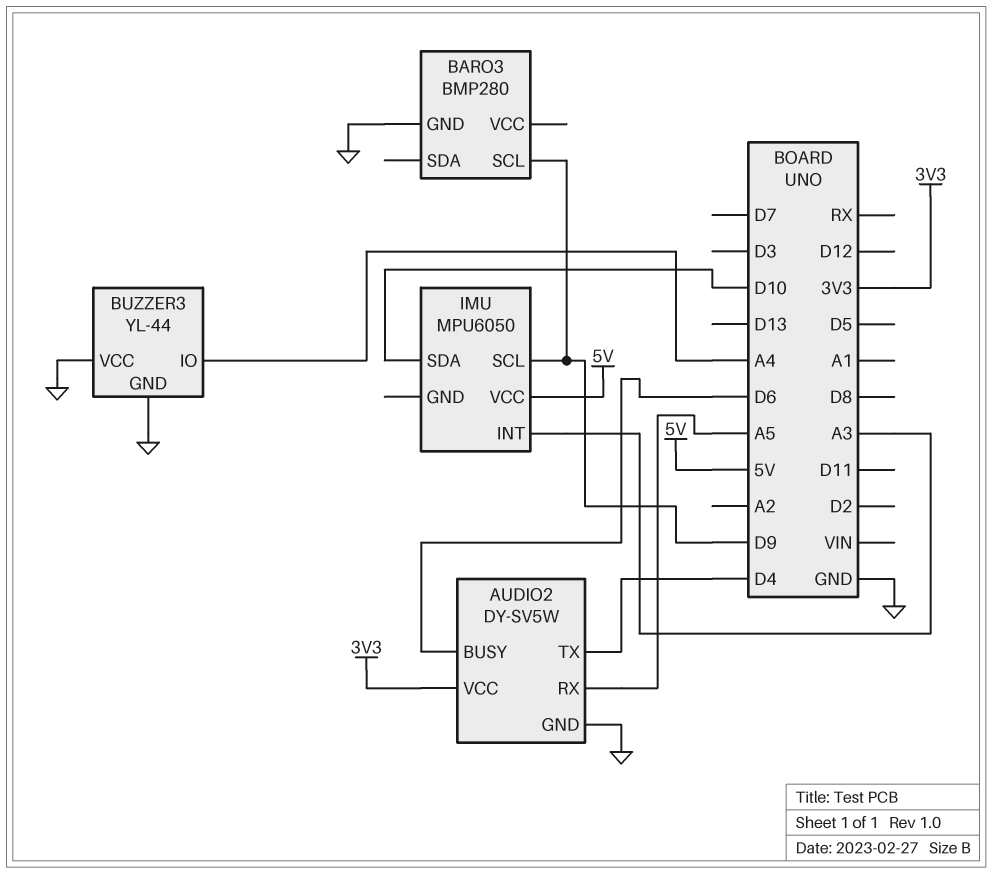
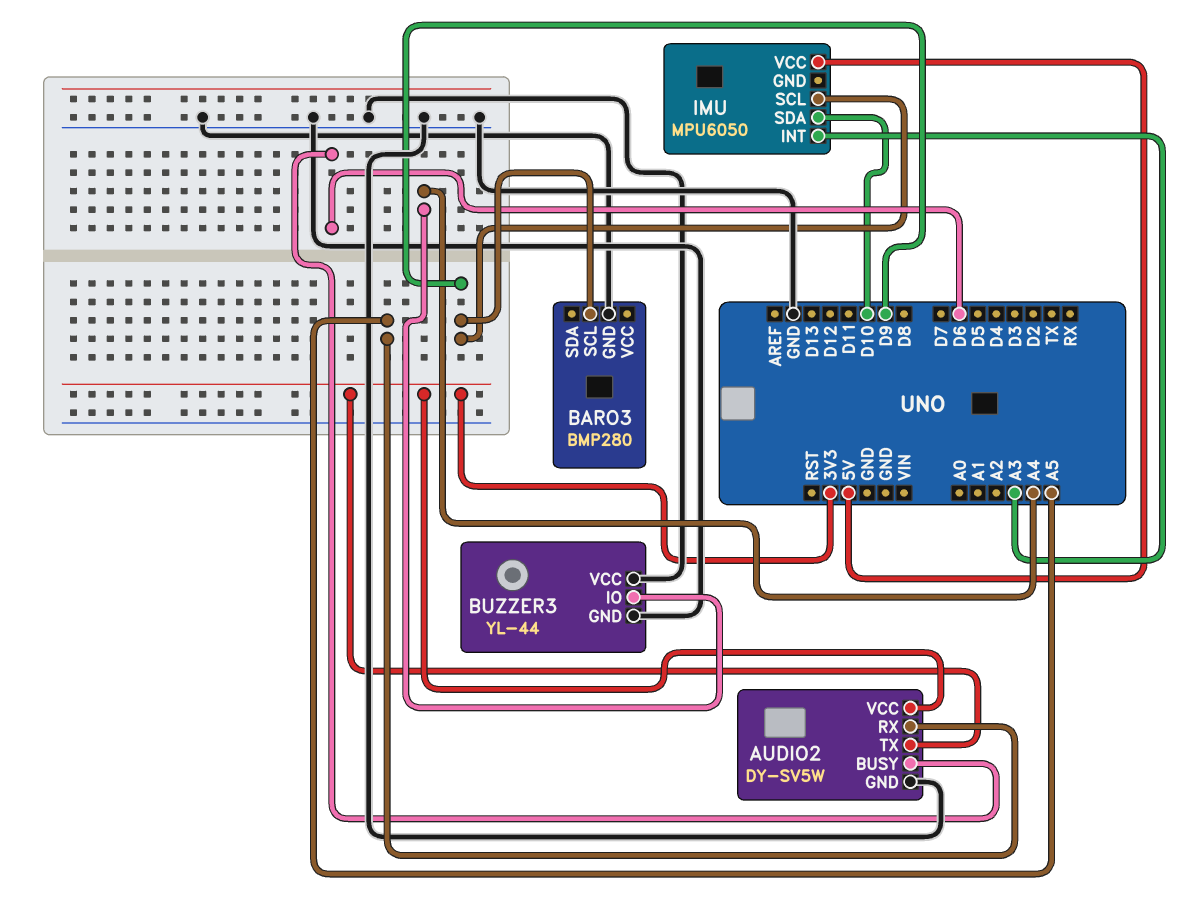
AUDIO2 pin TX: D4 -> 3V3

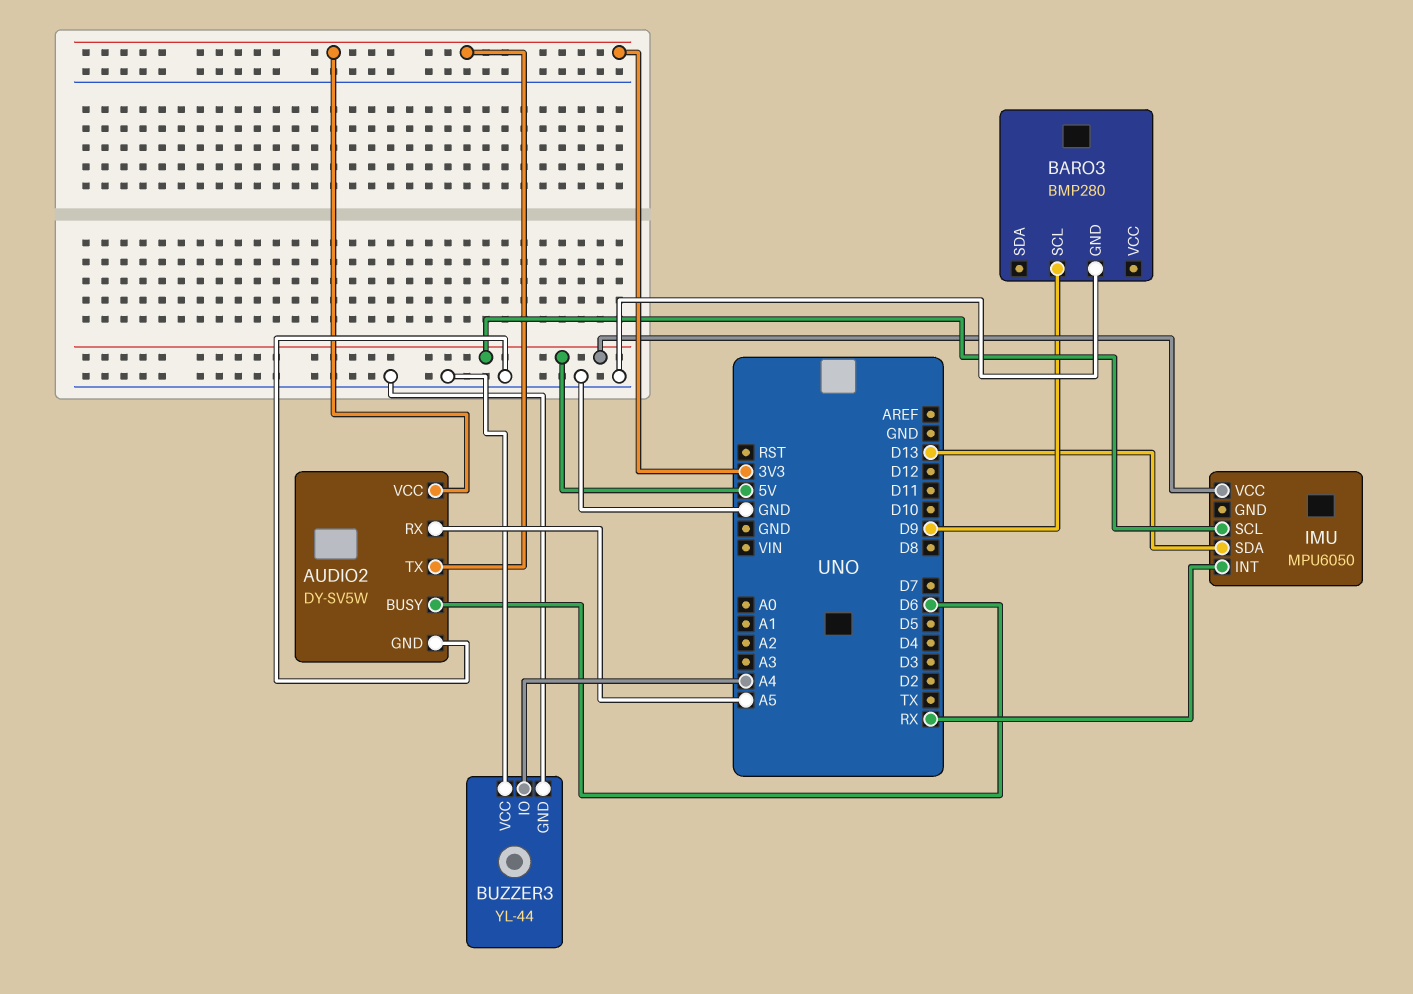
IMU pin INT: A3 -> RX
IMU pin SCL: D9 -> 5V
IMU pin SDA: D10 -> D13

